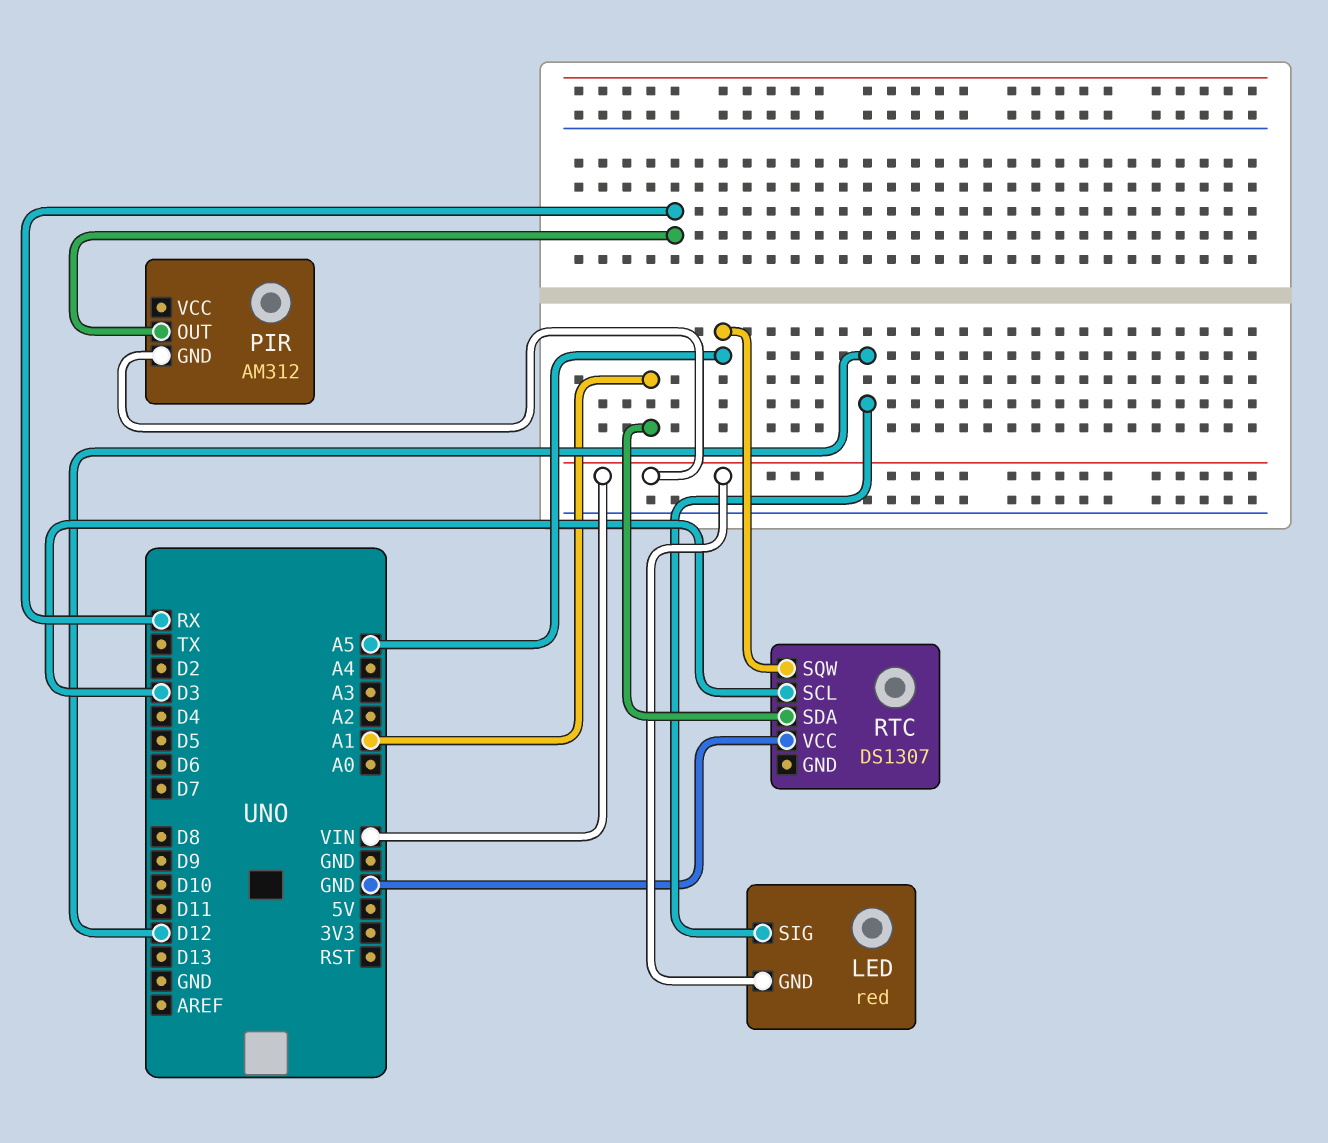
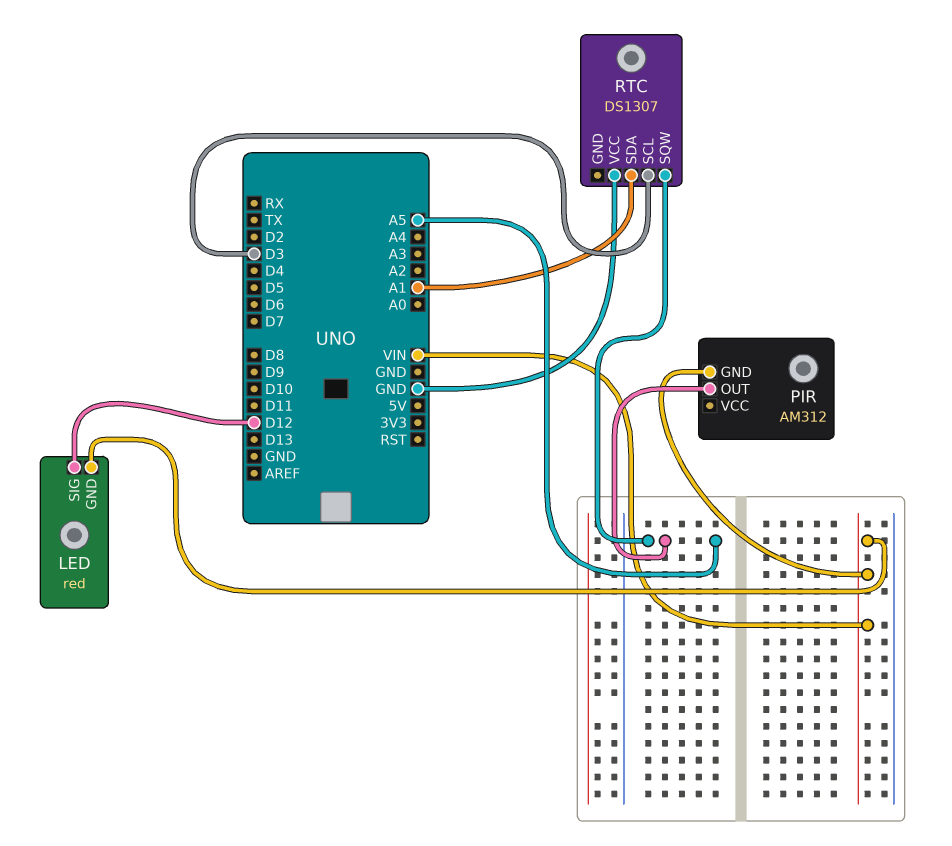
PIR pin OUT: RX -> A5

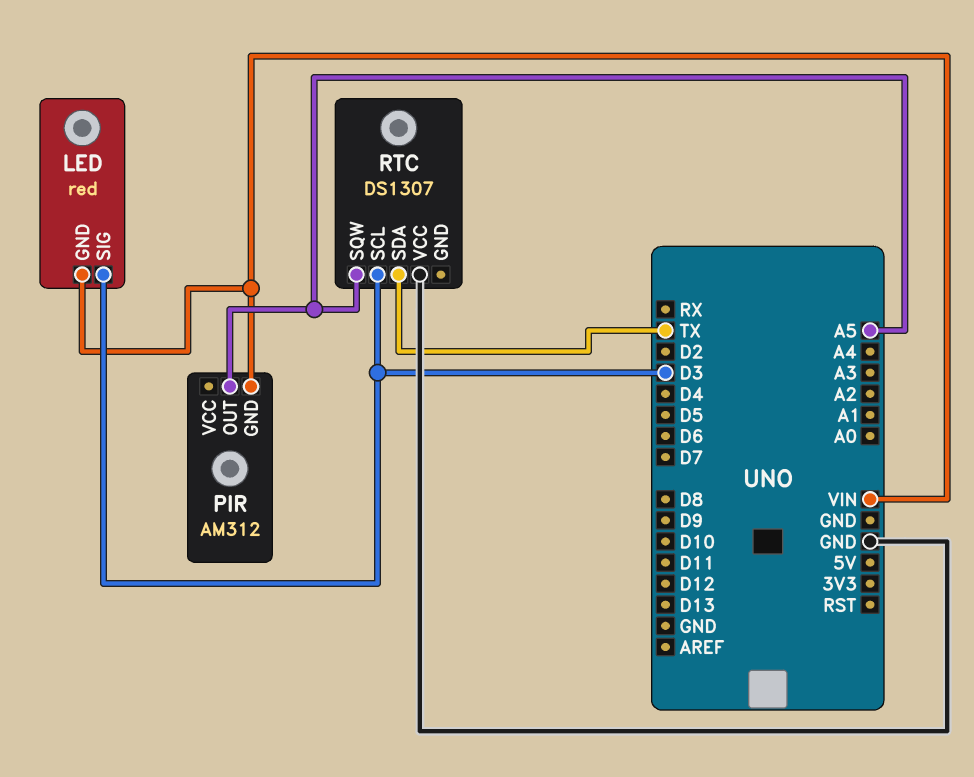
LED pin SIG: D12 -> D3
RTC pin SDA: A1 -> TX

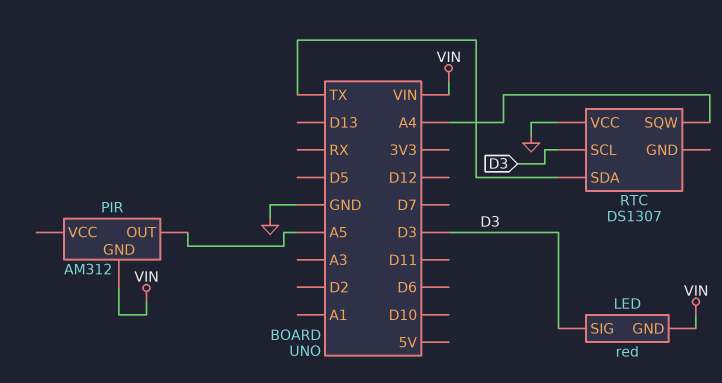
RTC pin SQW: A5 -> A4

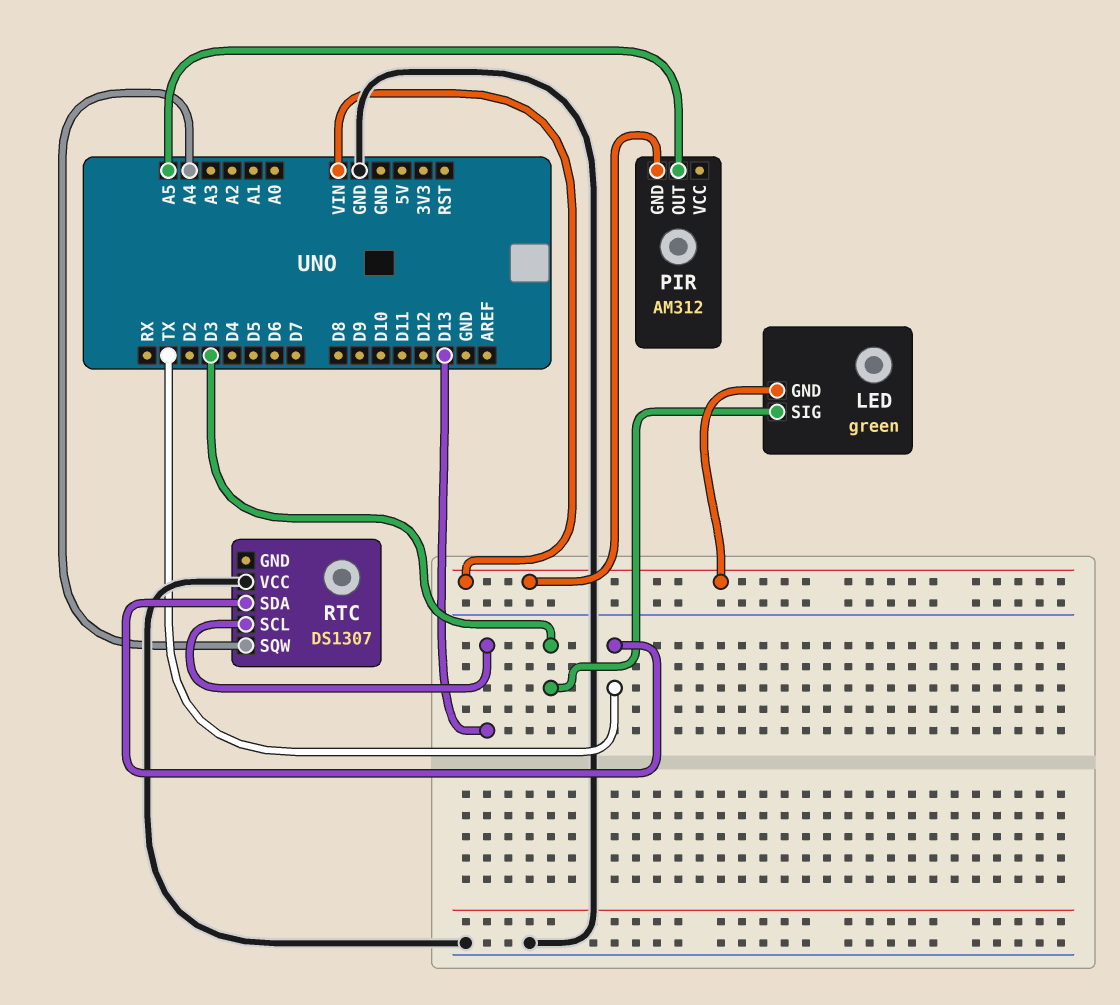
LED: red -> green
RTC pin SCL: D3 -> D13

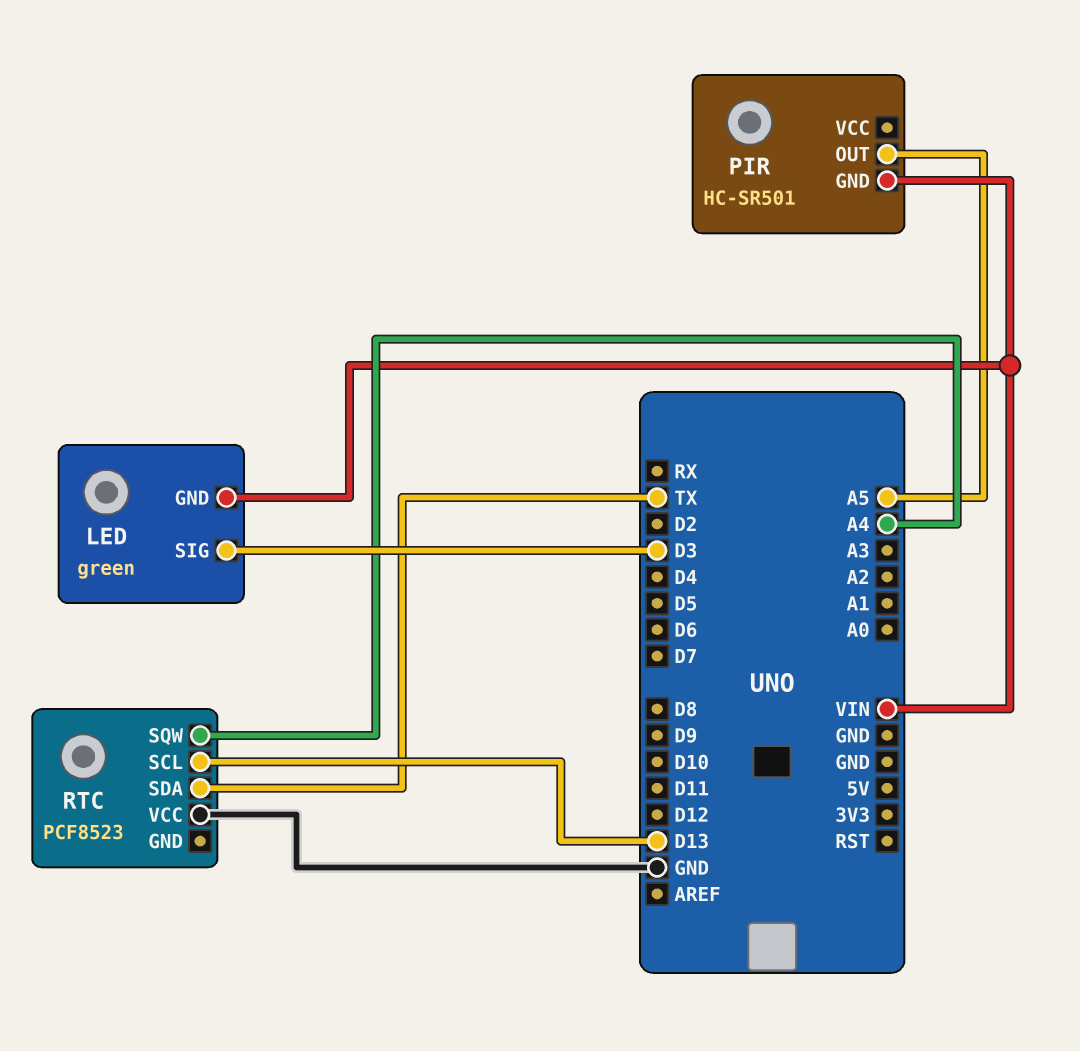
PIR: AM312 -> HC-SR501
RTC: DS1307 -> PCF8523

